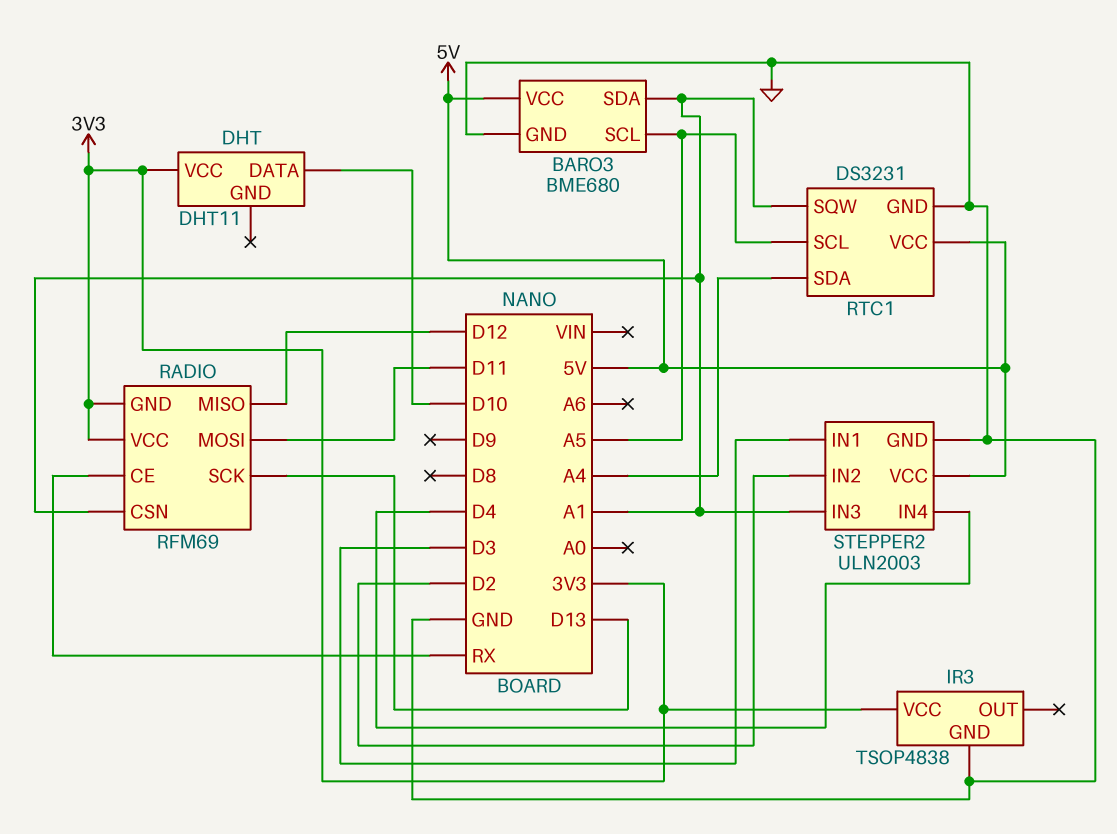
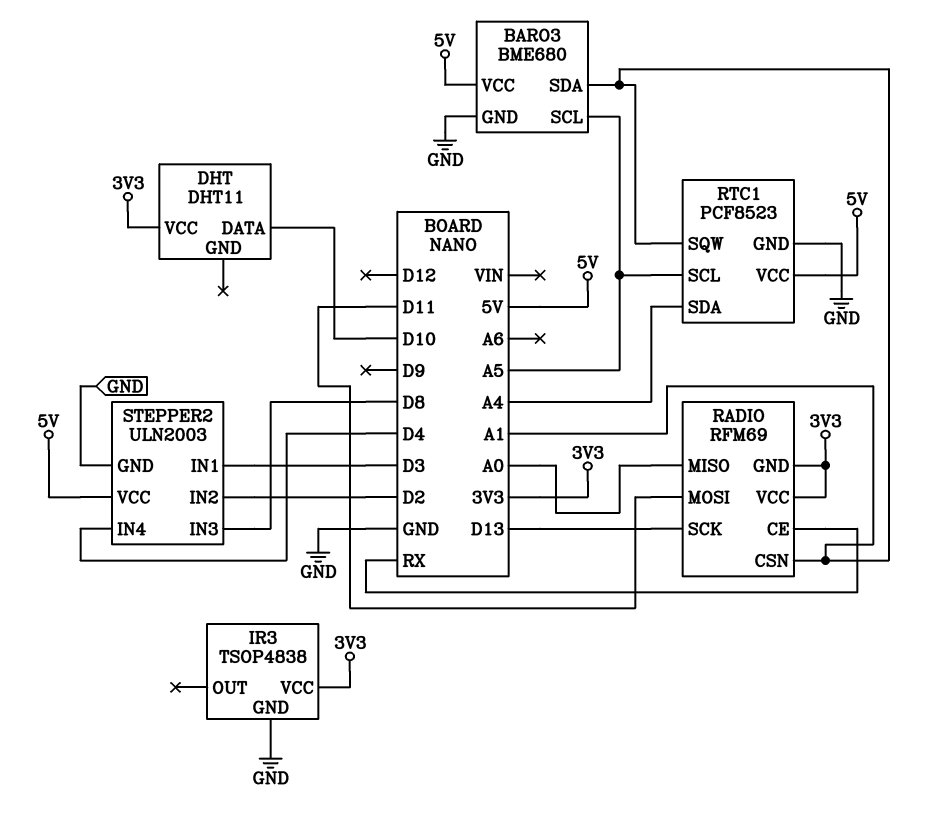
RADIO pin MISO: D12 -> A0
RTC1: DS3231 -> PCF8523
STEPPER2 pin IN3: A1 -> D8

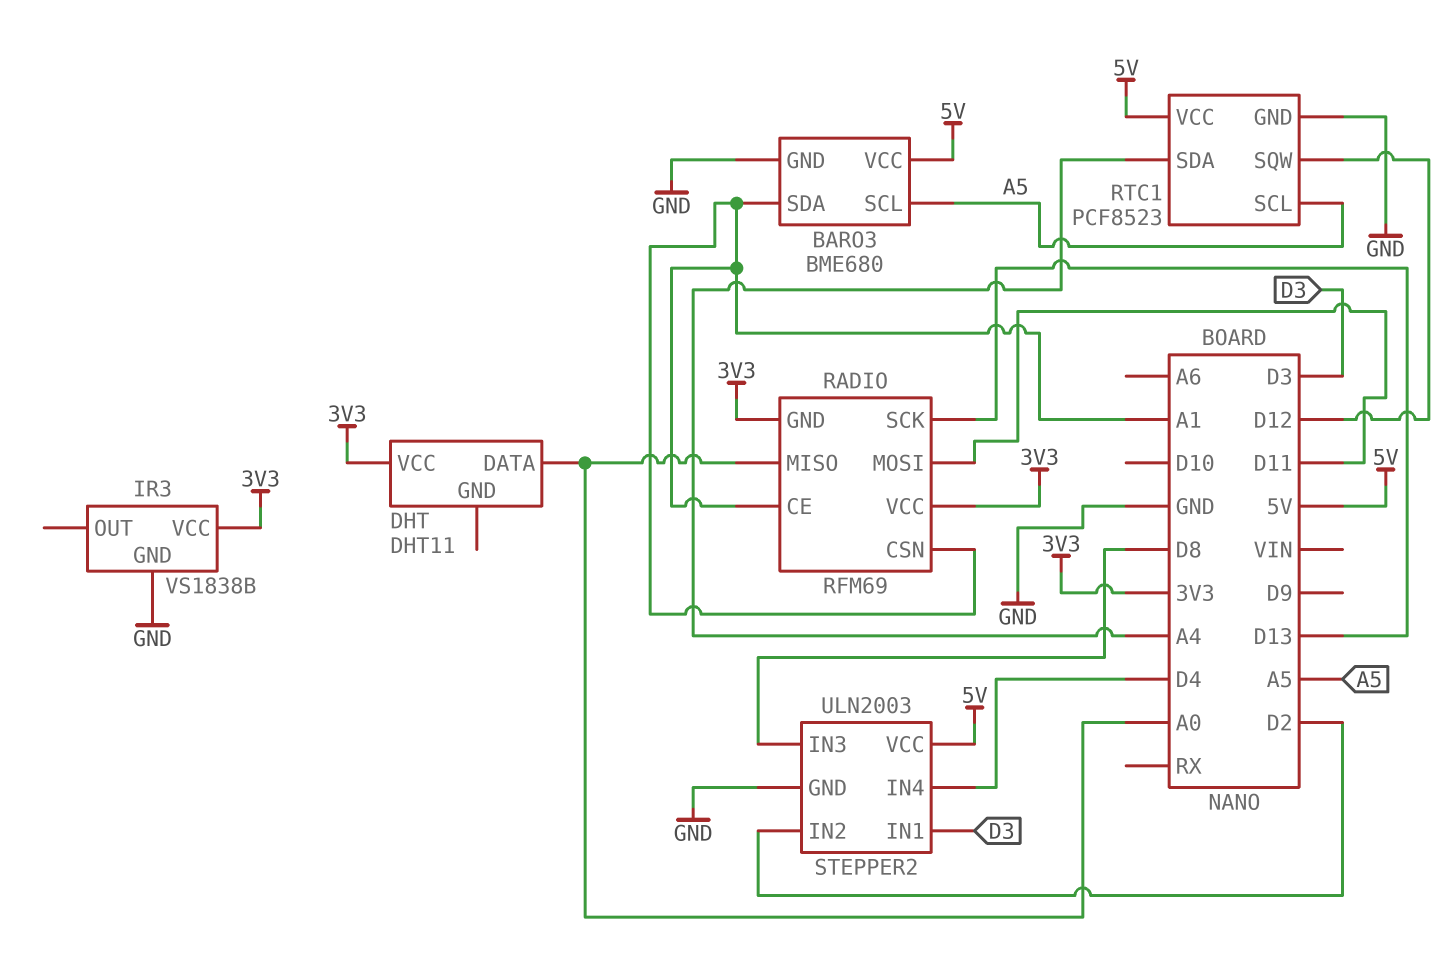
DHT pin DATA: D10 -> A0
IR3: TSOP4838 -> VS1838B
RADIO pin CE: RX -> A1
RTC1 pin SQW: A1 -> D12

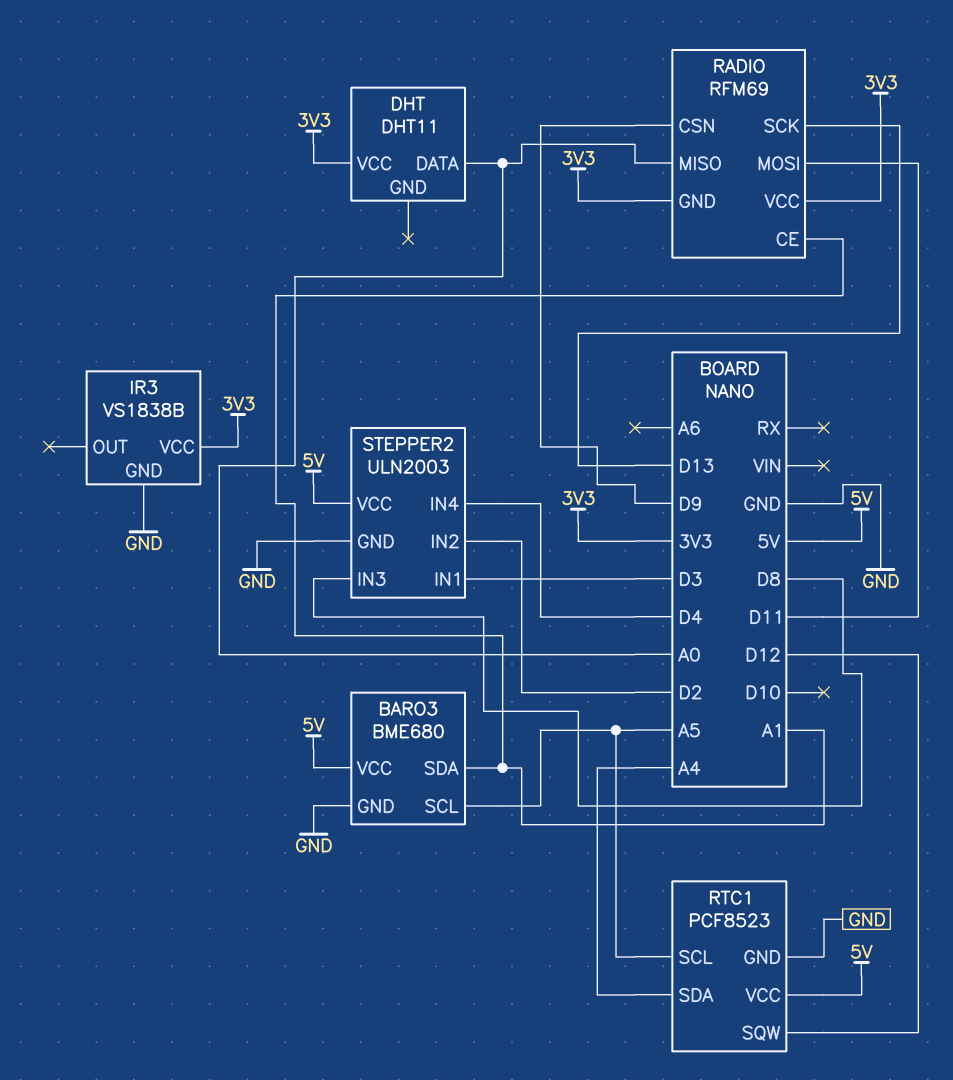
RADIO pin CSN: A1 -> D9

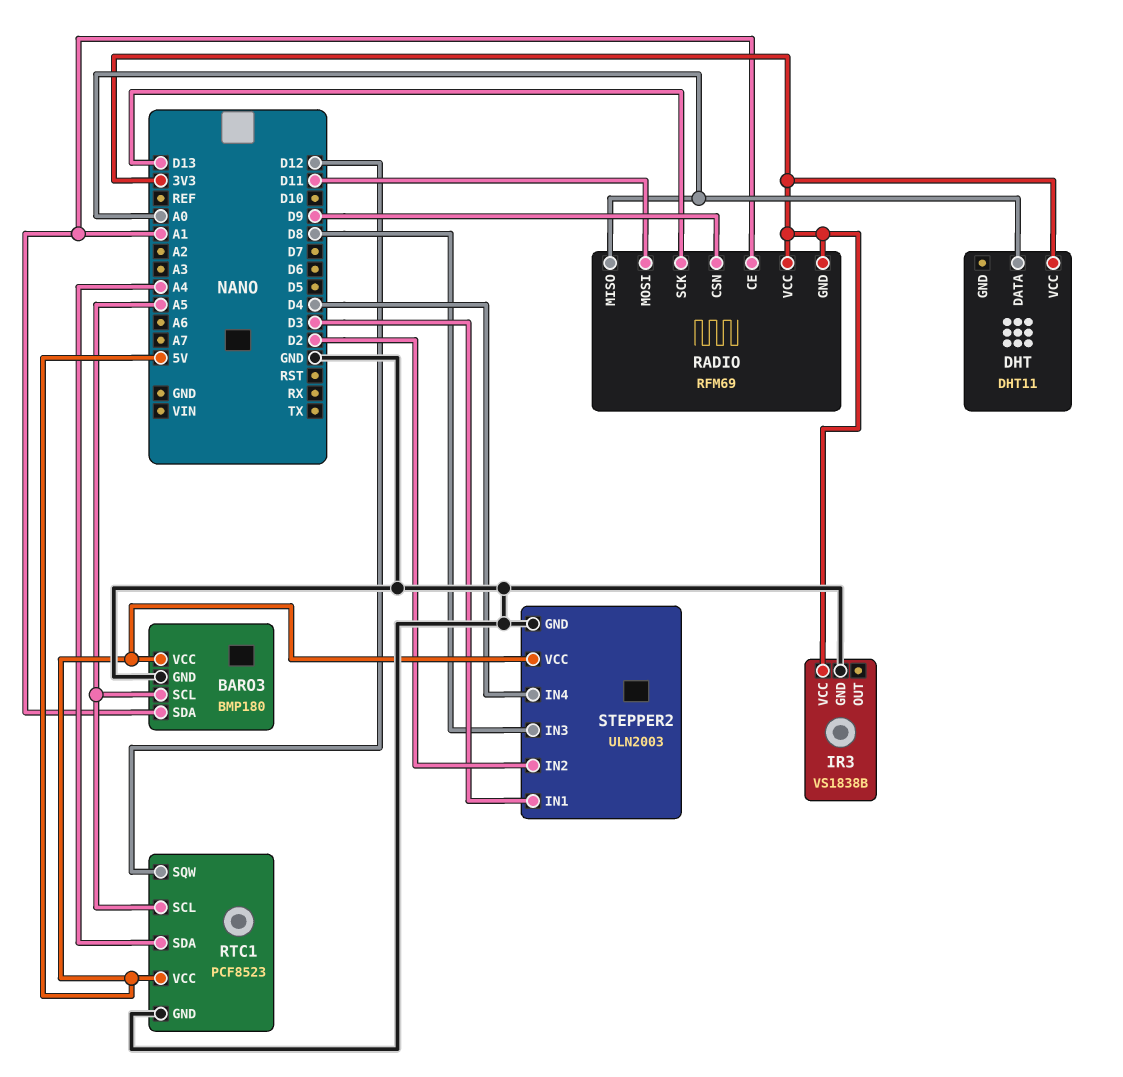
BARO3: BME680 -> BMP180

